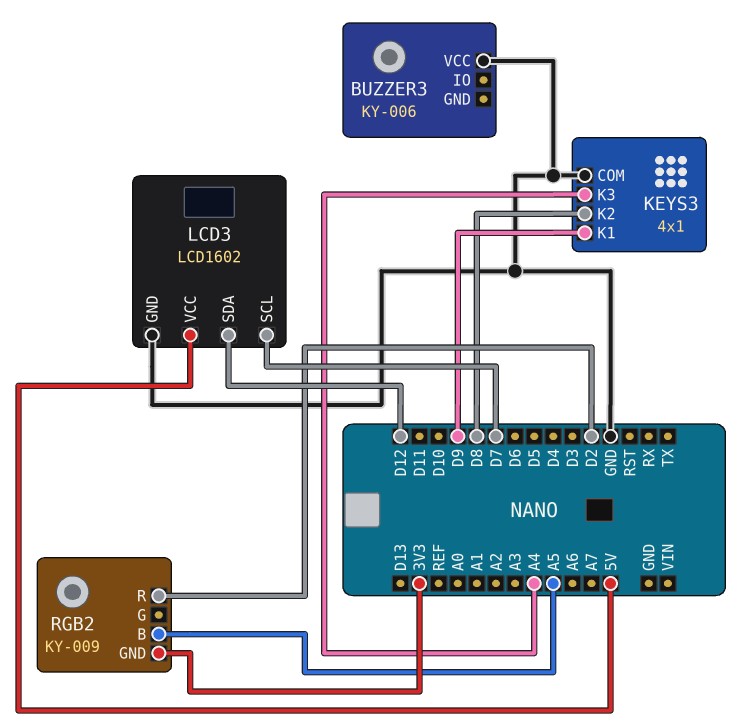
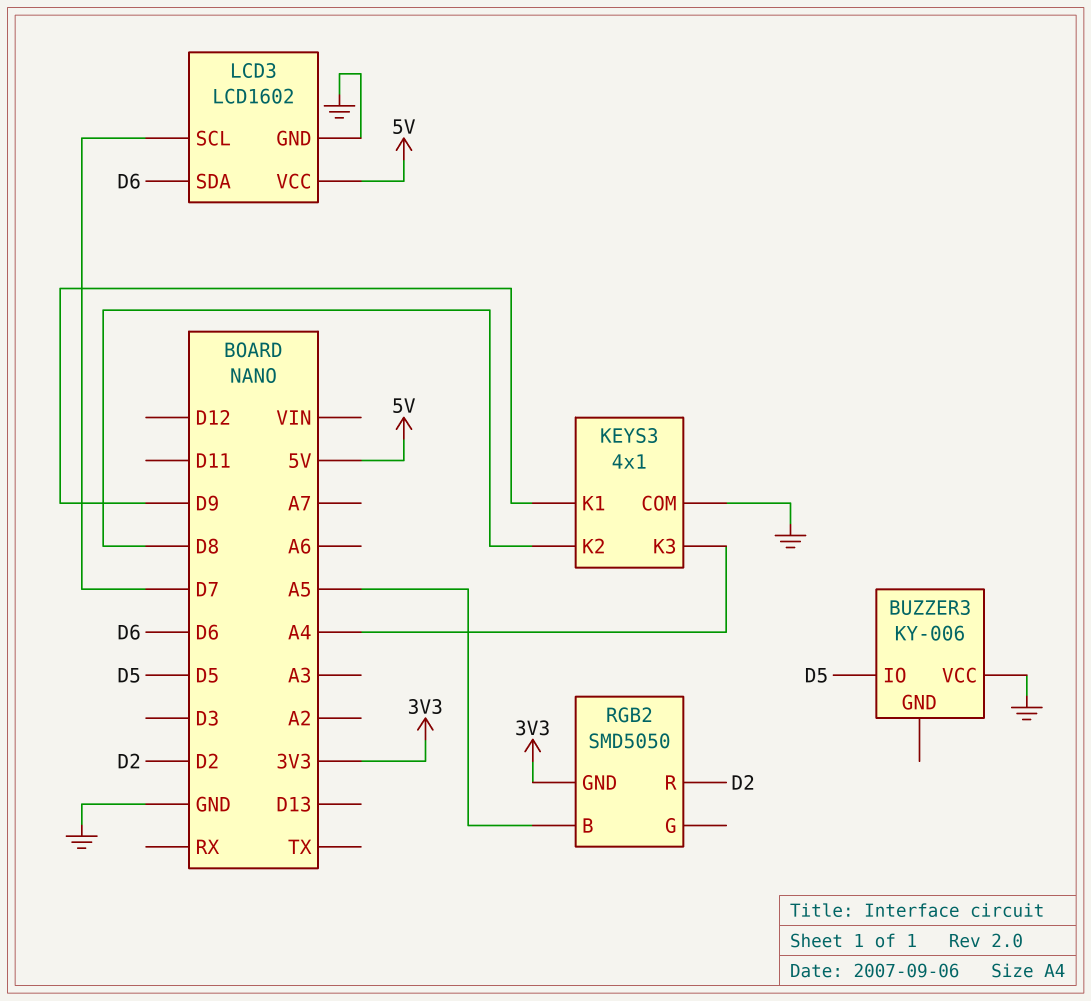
BUZZER3 pin IO: none -> D5
LCD3 pin SDA: D12 -> D6
RGB2: KY-009 -> SMD5050

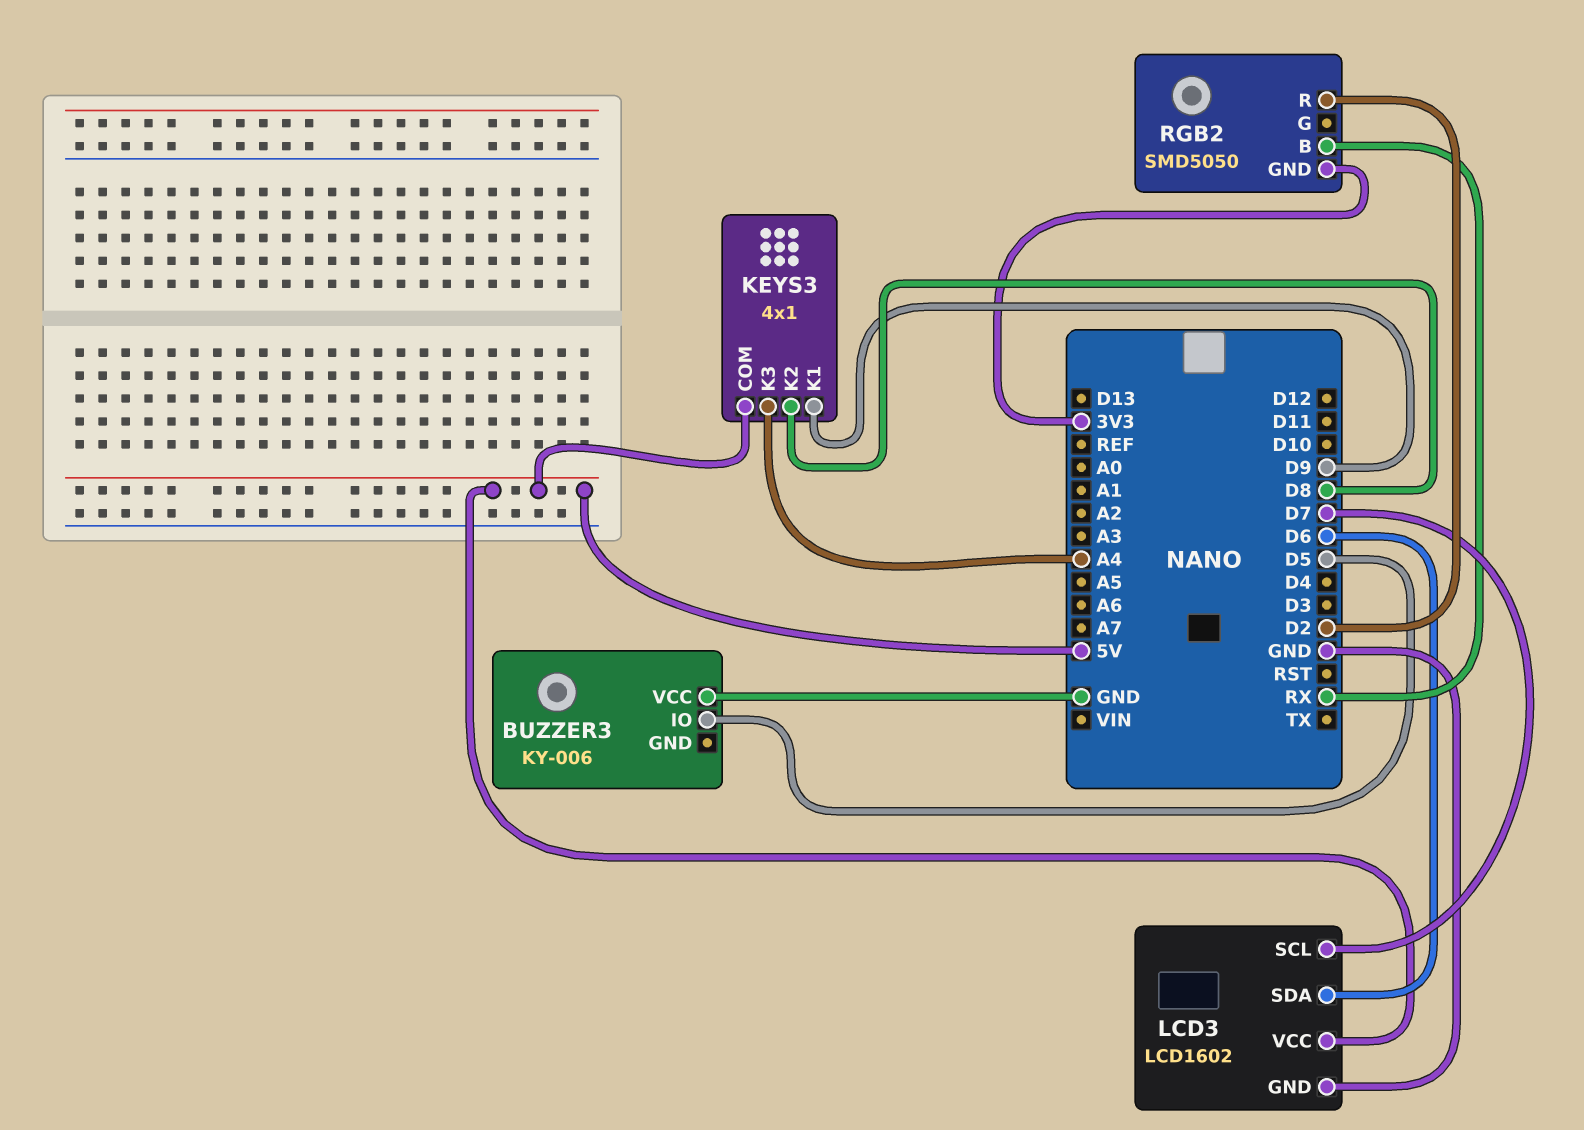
KEYS3 pin COM: GND -> 5V
RGB2 pin B: A5 -> RX

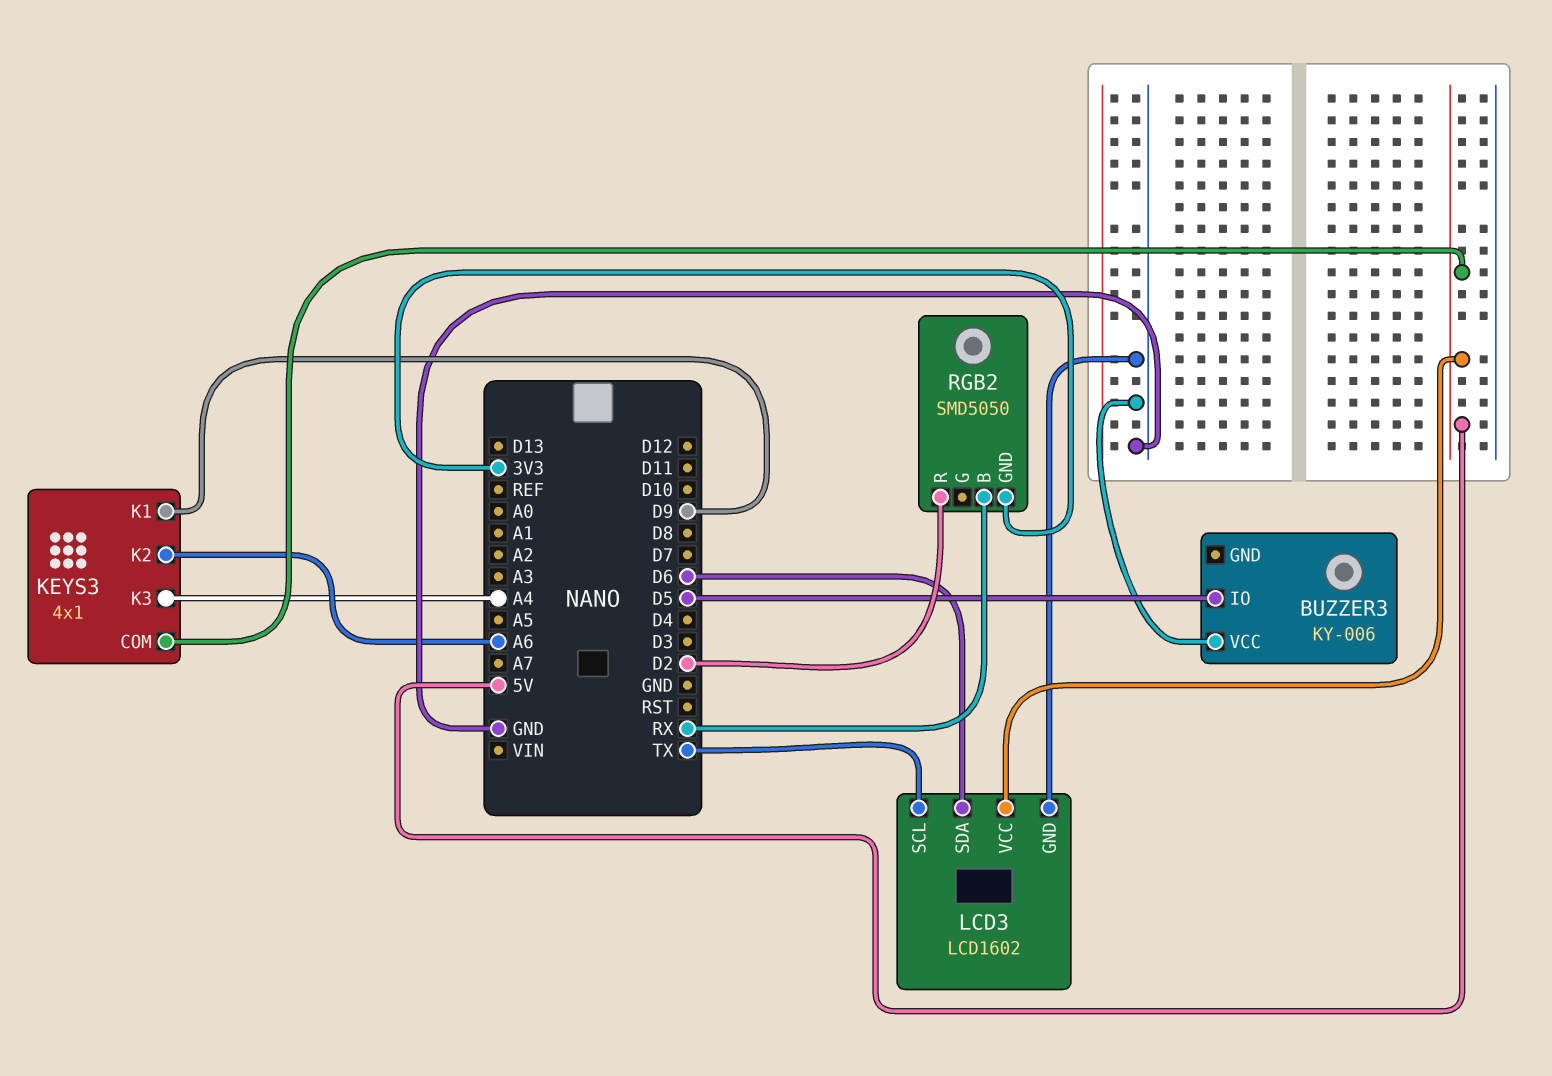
KEYS3 pin K2: D8 -> A6
LCD3 pin SCL: D7 -> TX

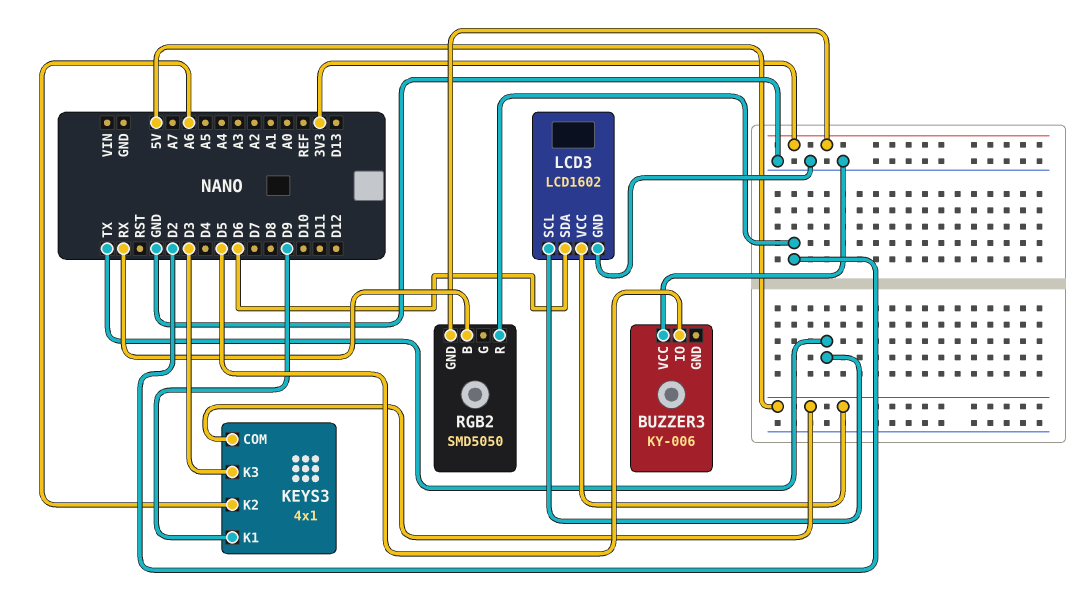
KEYS3 pin K3: A4 -> D3

